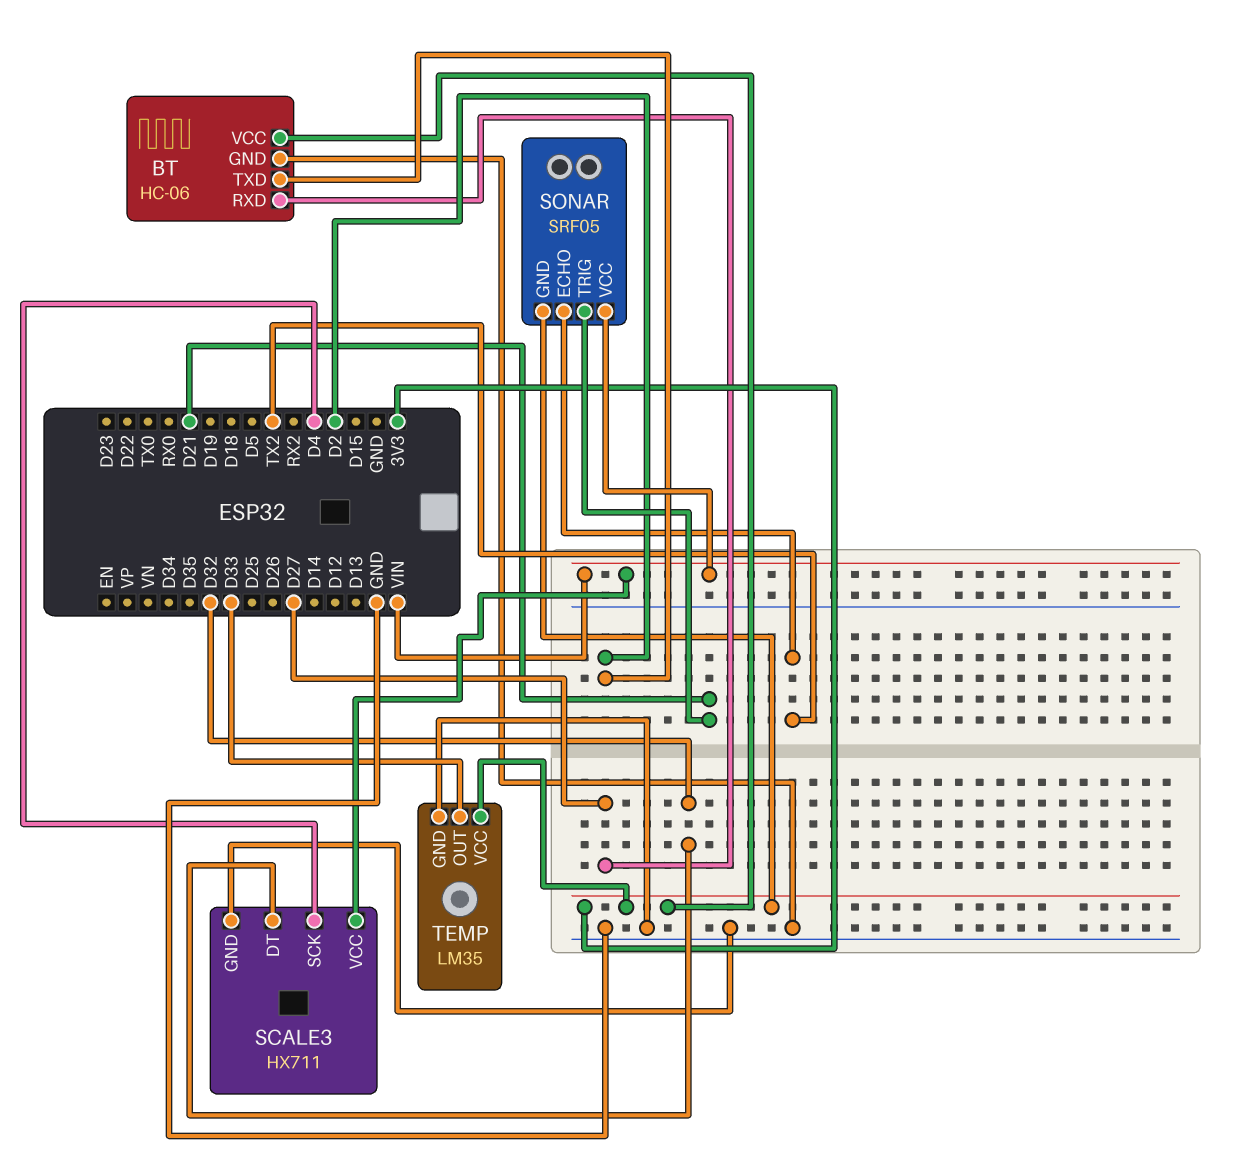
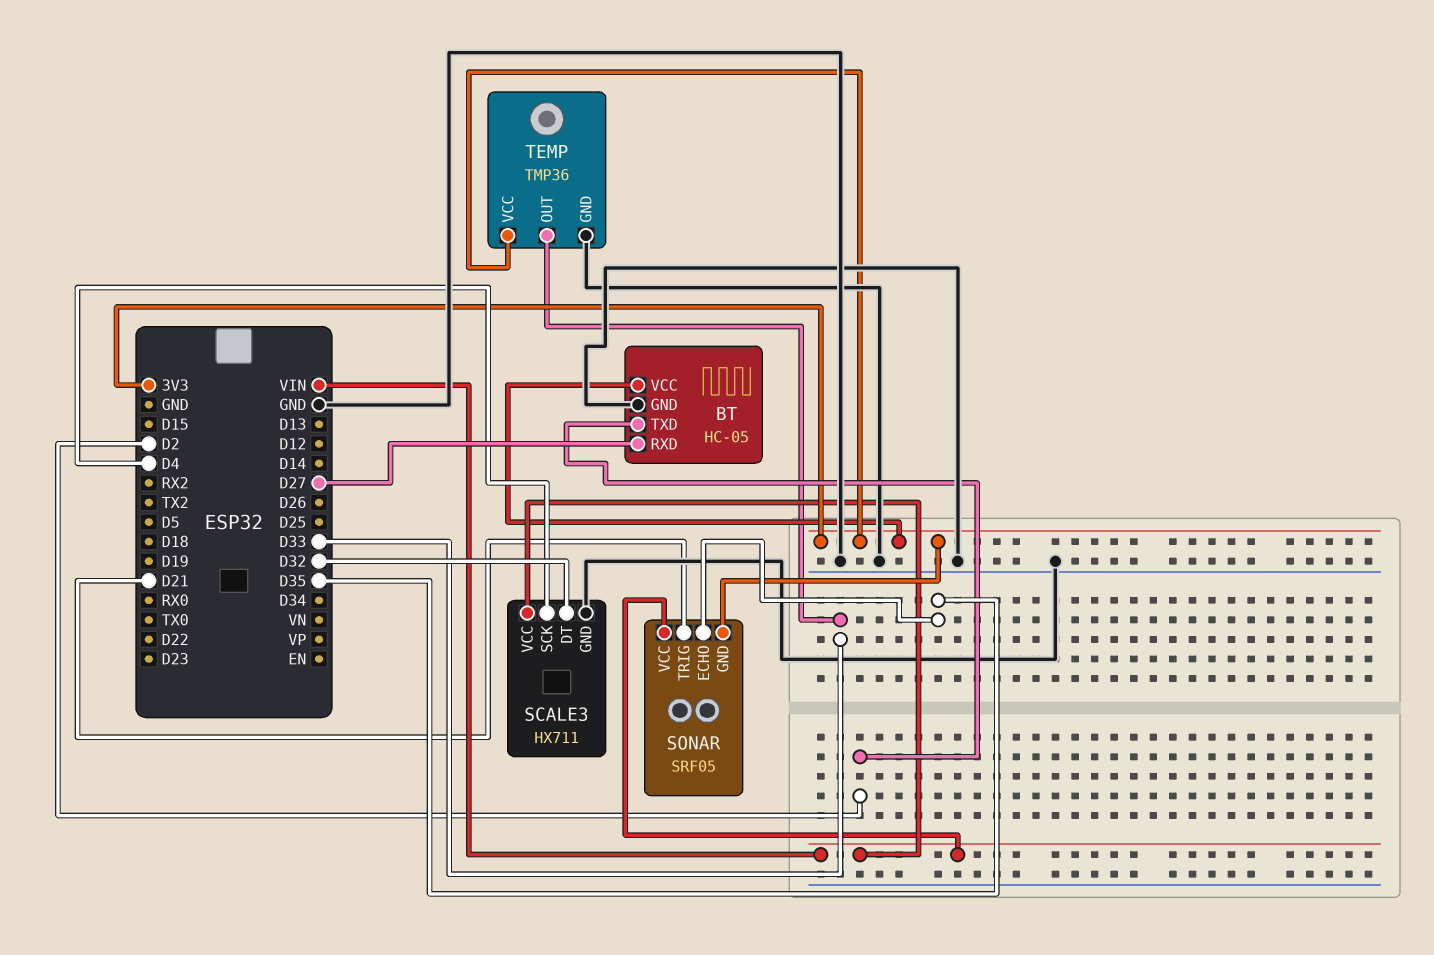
BT: HC-06 -> HC-05
SONAR pin ECHO: TX2 -> D35
TEMP: LM35 -> TMP36

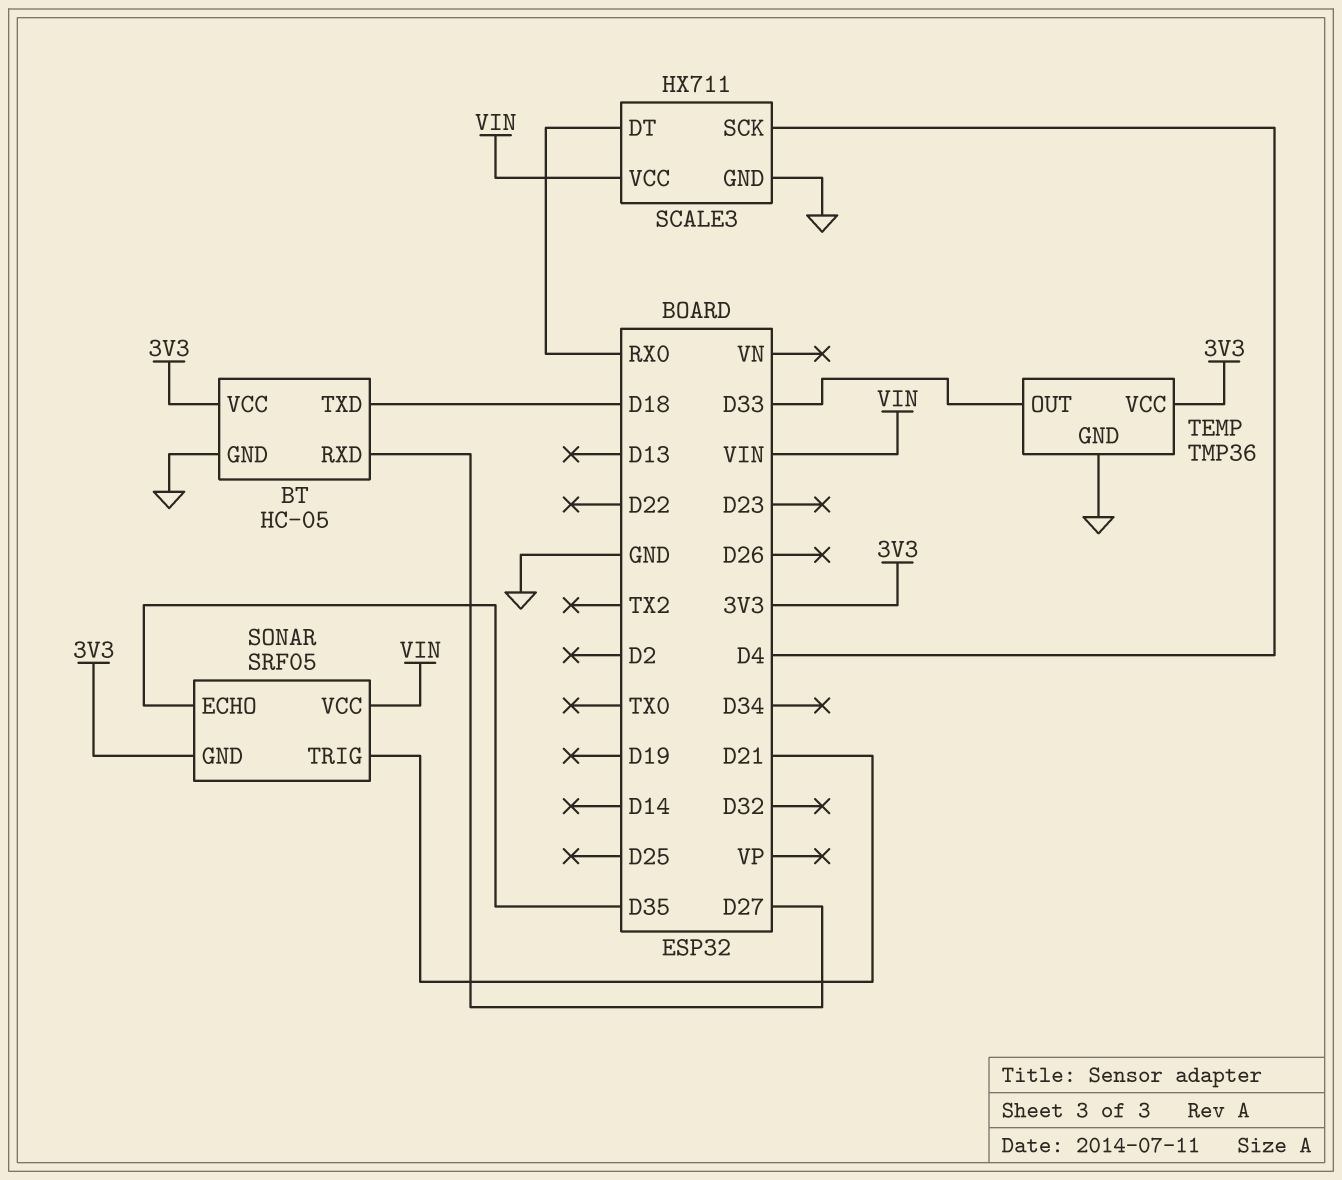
BT pin TXD: D2 -> D18
SCALE3 pin DT: D32 -> RX0

